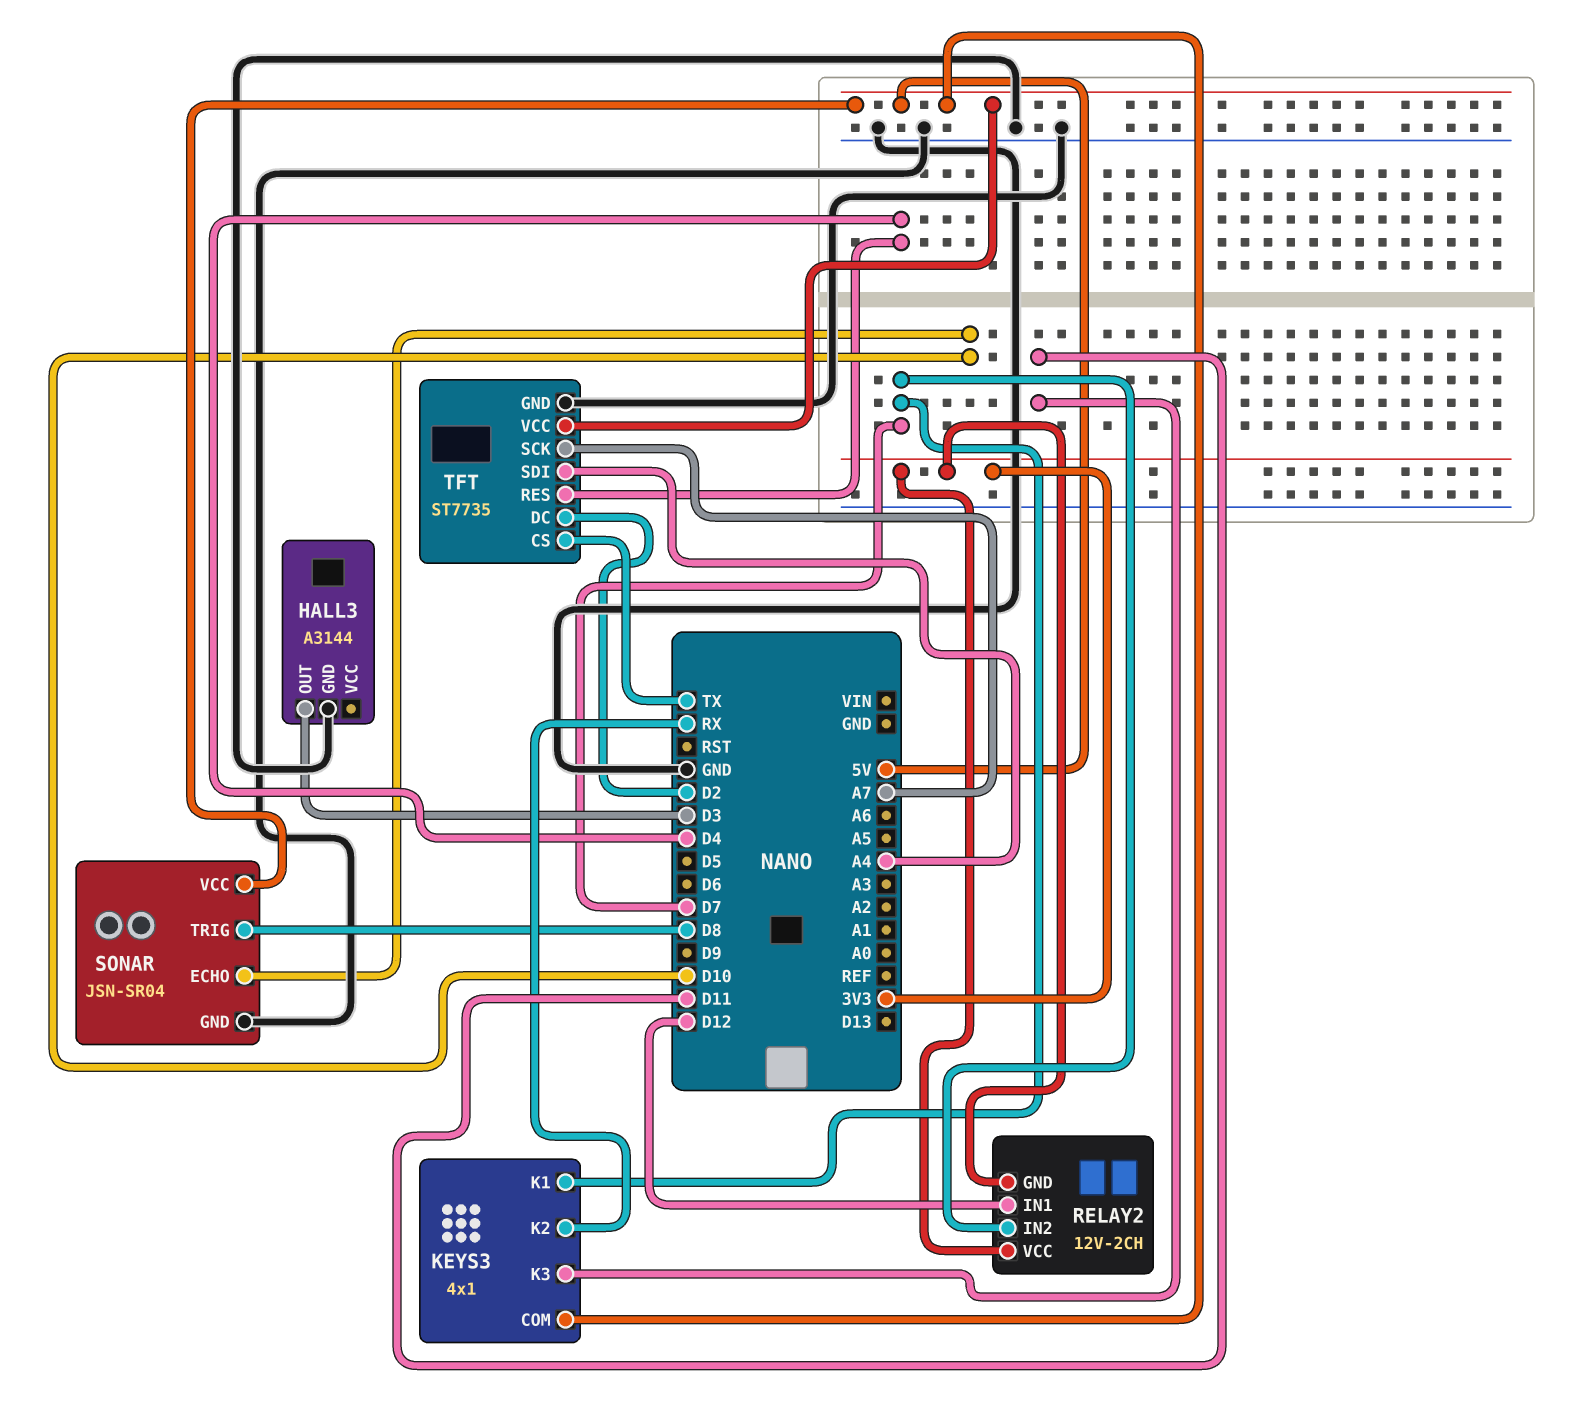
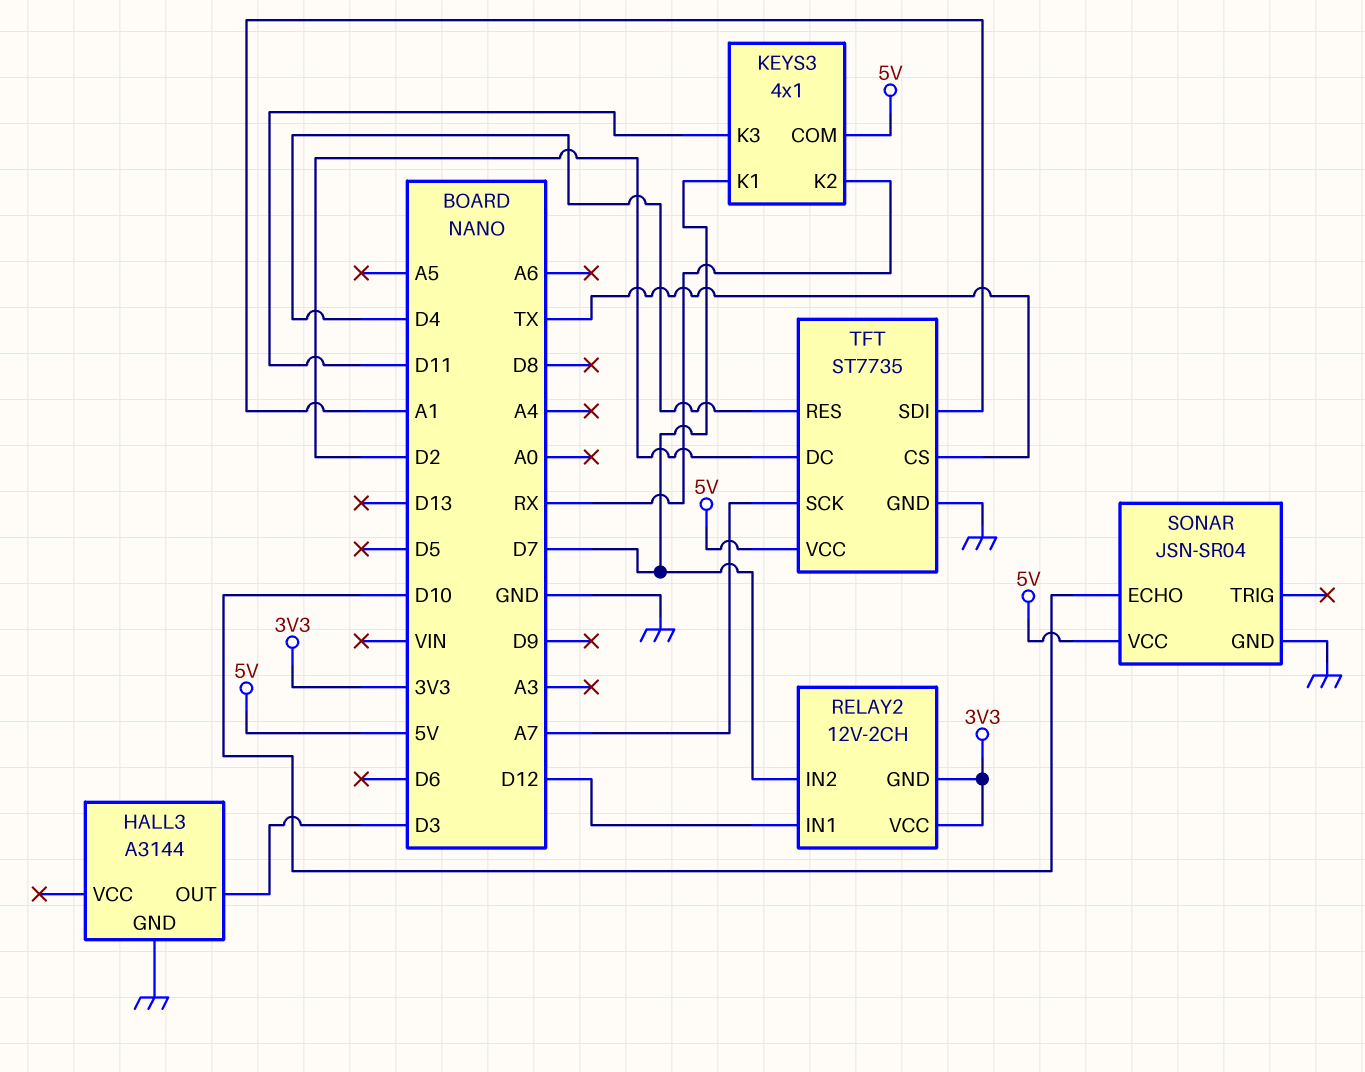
SONAR pin TRIG: D8 -> none
TFT pin SDI: A4 -> A1

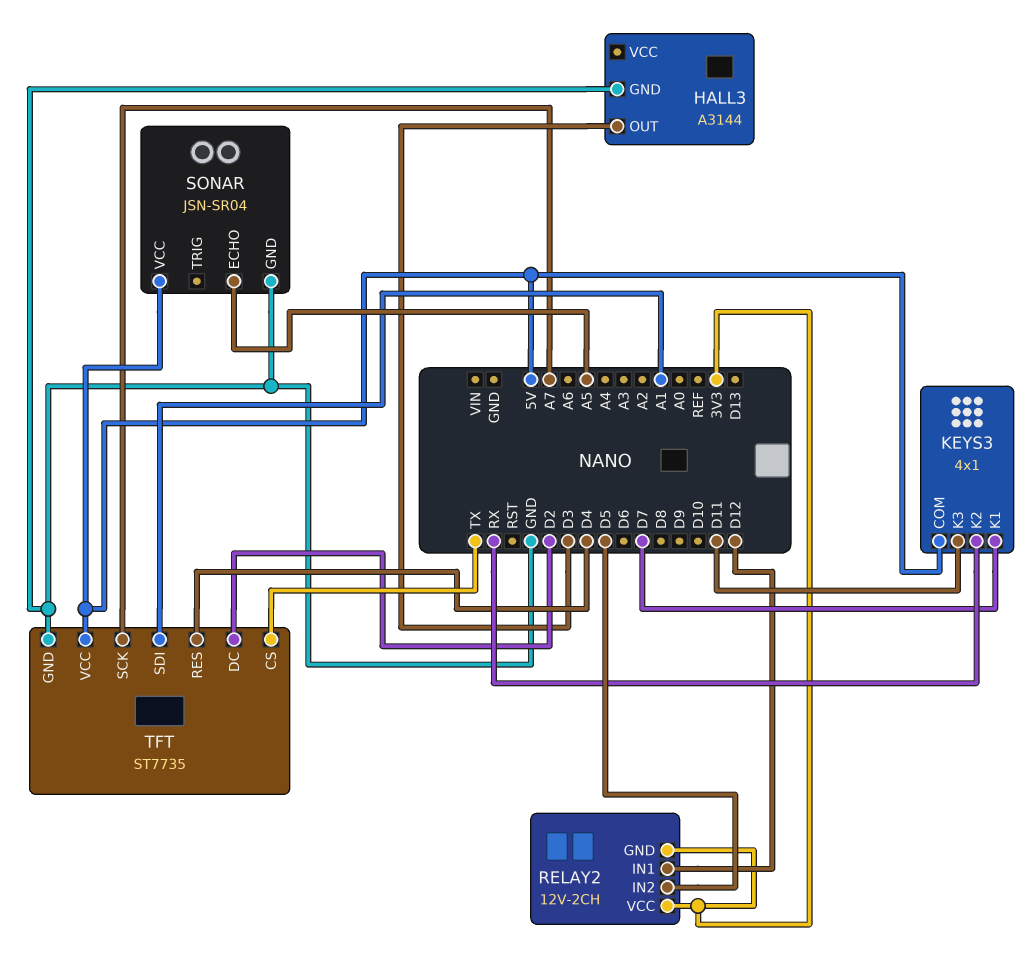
RELAY2 pin IN2: D7 -> D5
SONAR pin ECHO: D10 -> A5

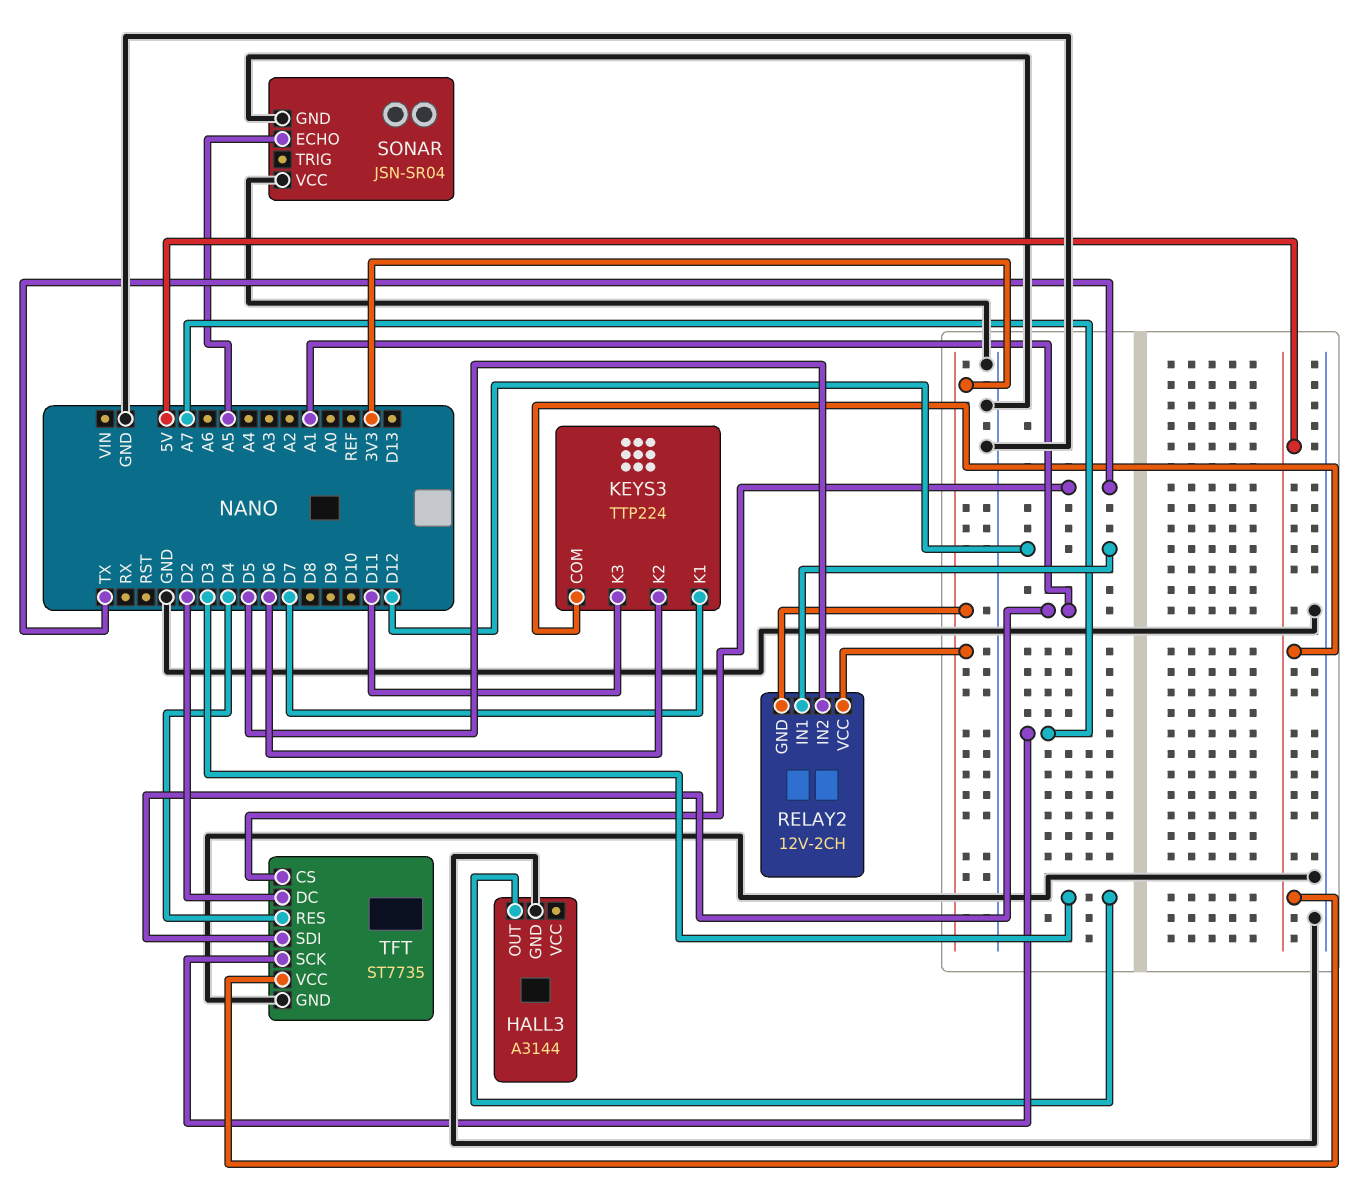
KEYS3: 4x1 -> TTP224
KEYS3 pin K2: RX -> D6
SONAR pin VCC: 5V -> GND

